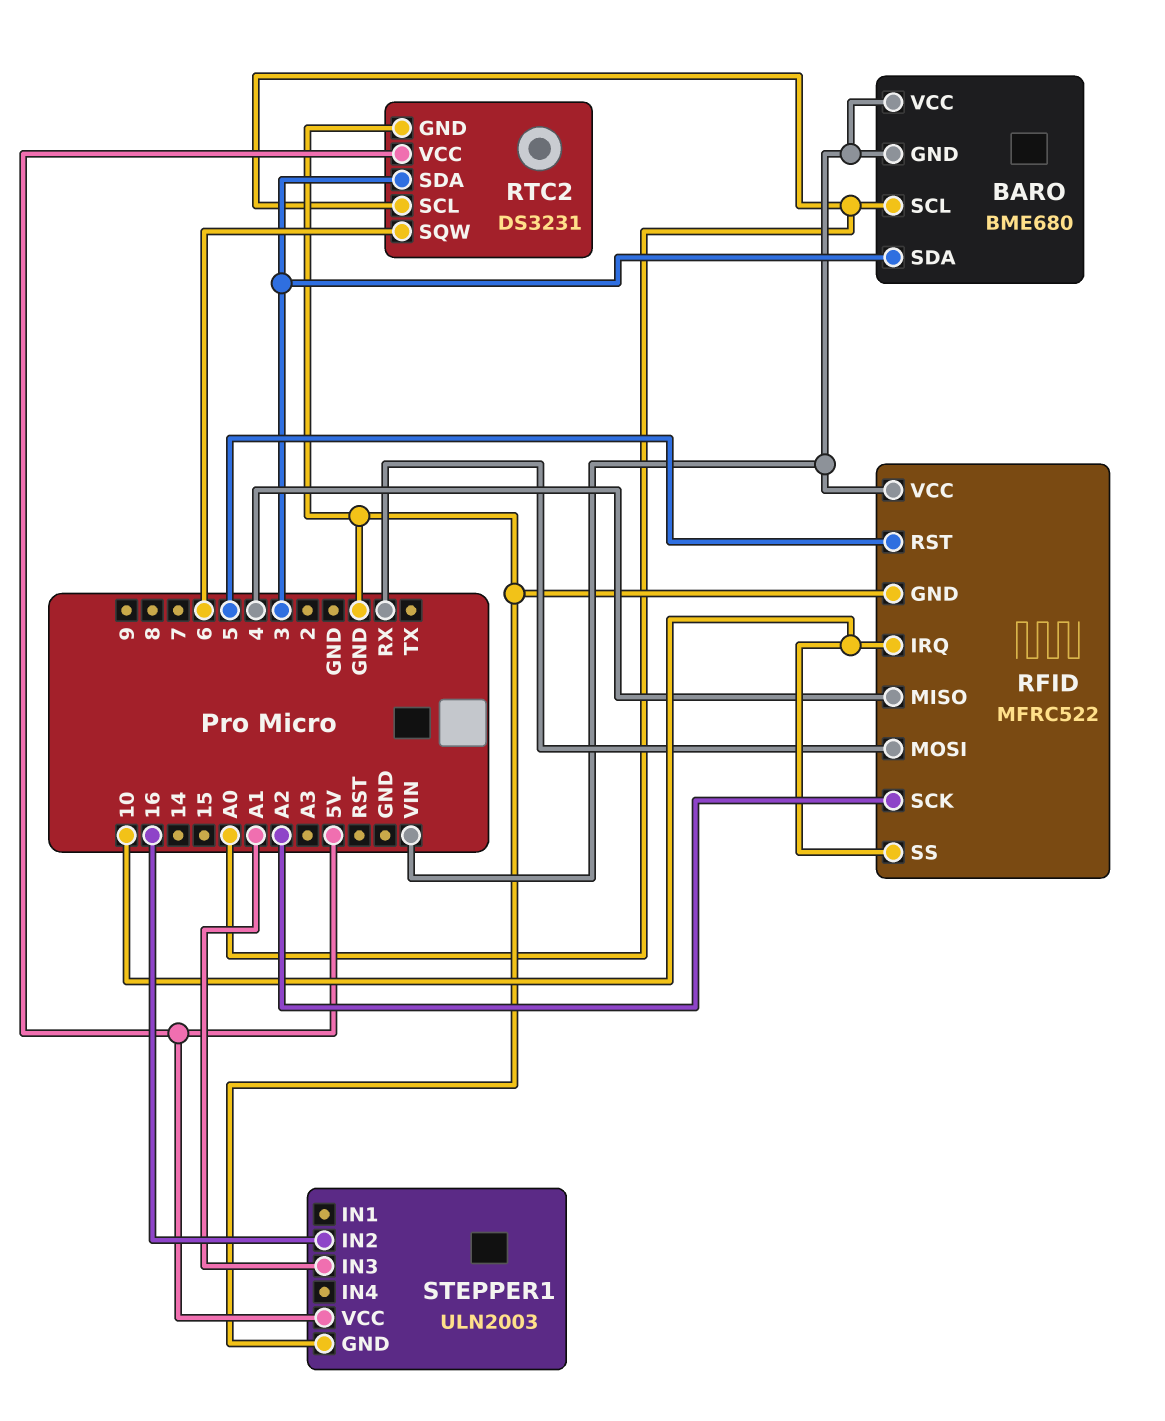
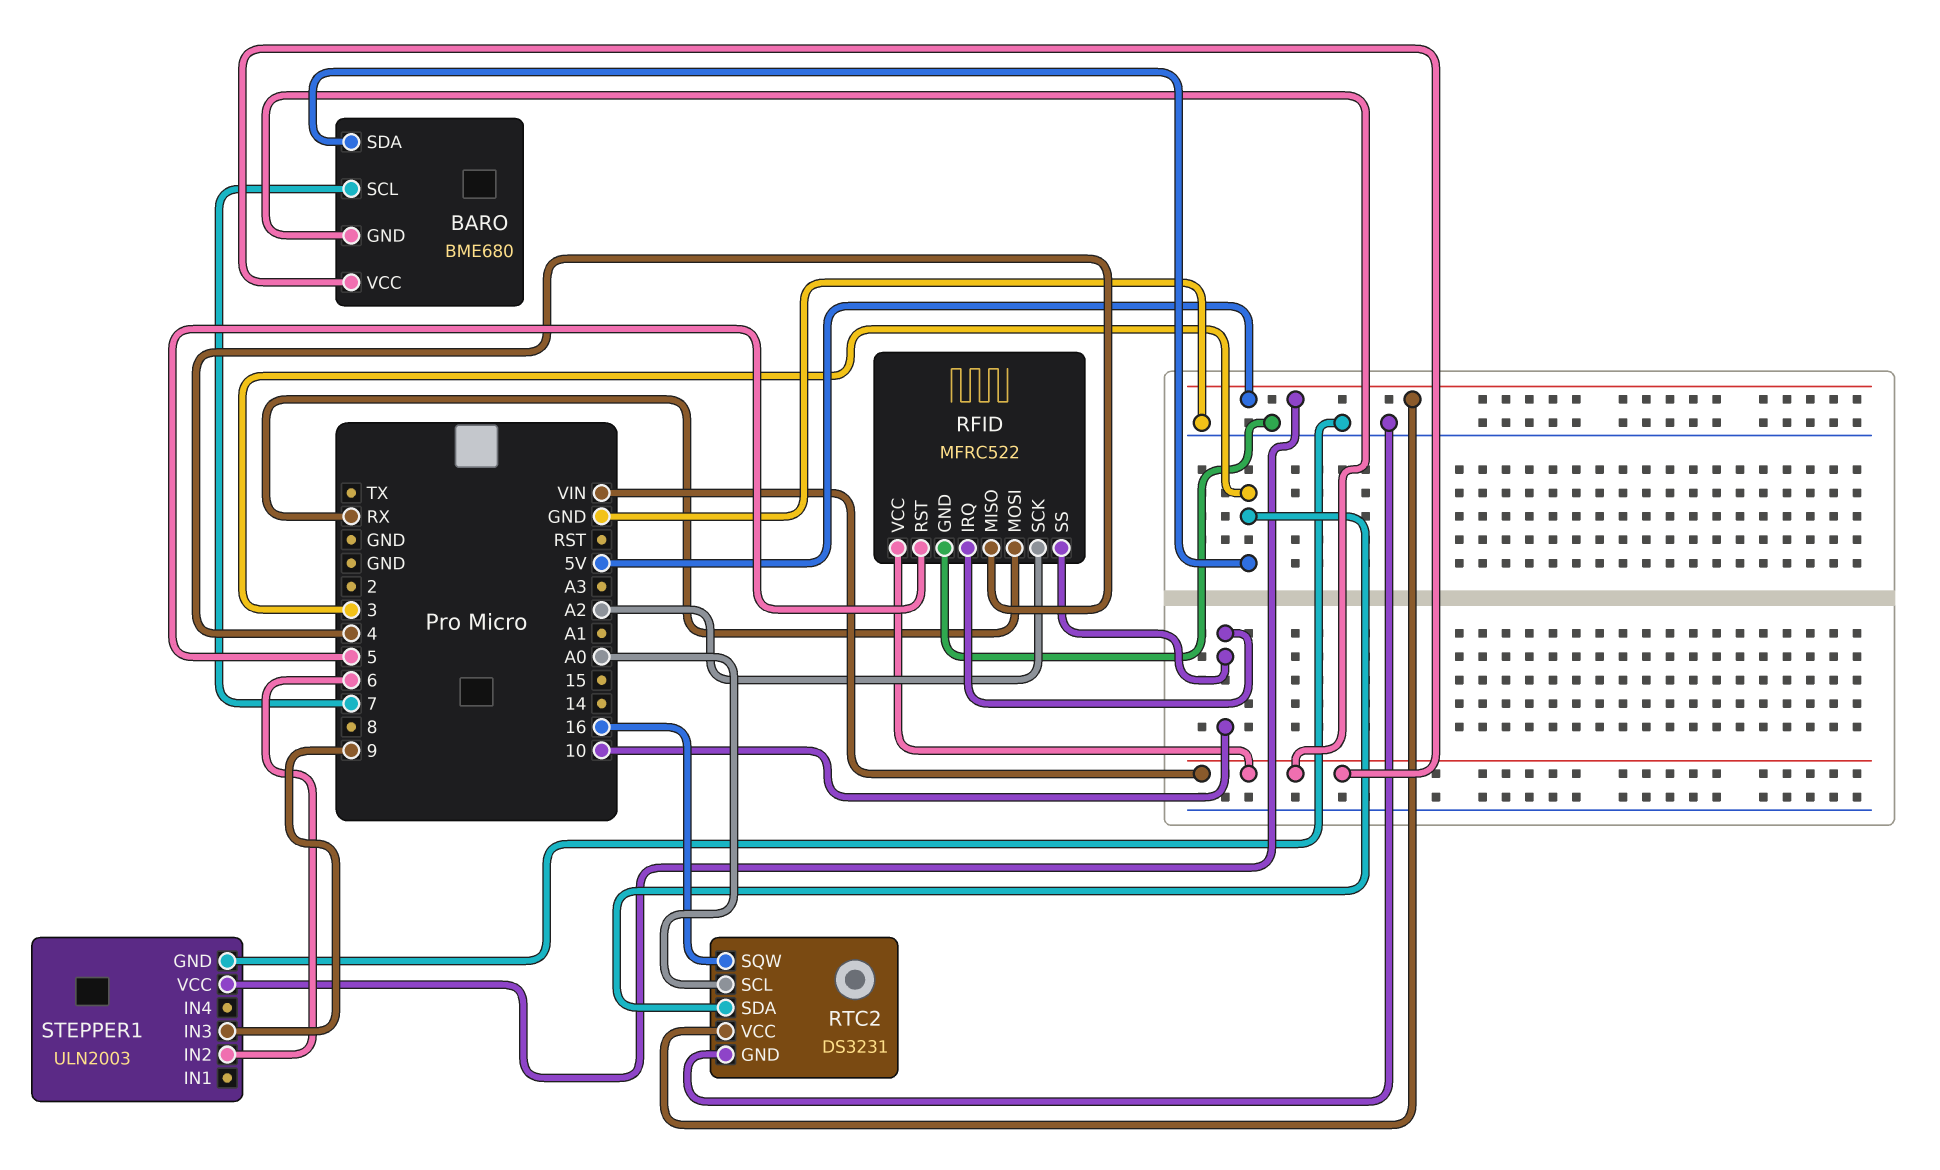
BARO pin SCL: A0 -> 7
RTC2 pin SQW: 6 -> 16
STEPPER1 pin IN2: 16 -> 6
STEPPER1 pin IN3: A1 -> 9

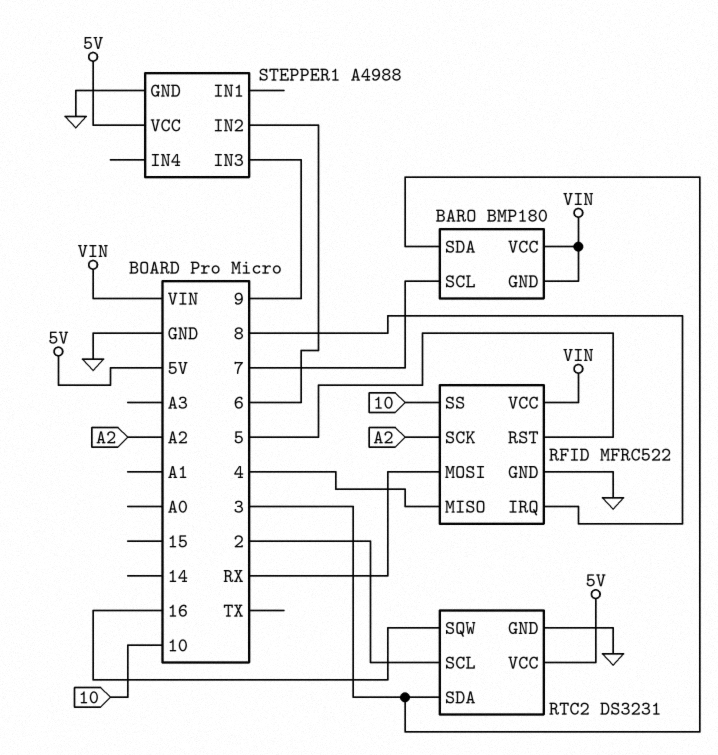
BARO: BME680 -> BMP180
RFID pin IRQ: 10 -> 8
RTC2 pin SCL: A0 -> 2
STEPPER1: ULN2003 -> A4988

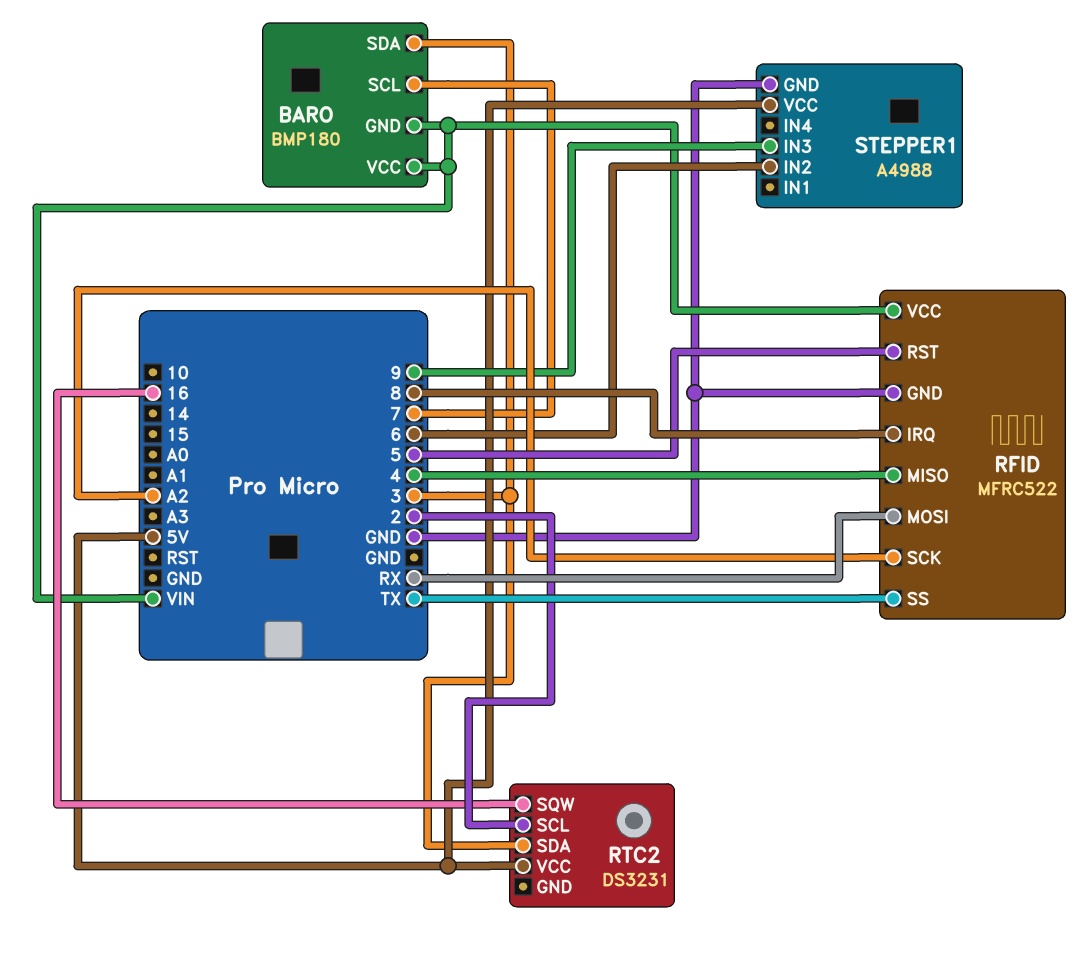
RFID pin SS: 10 -> TX
RTC2 pin GND: GND -> none

